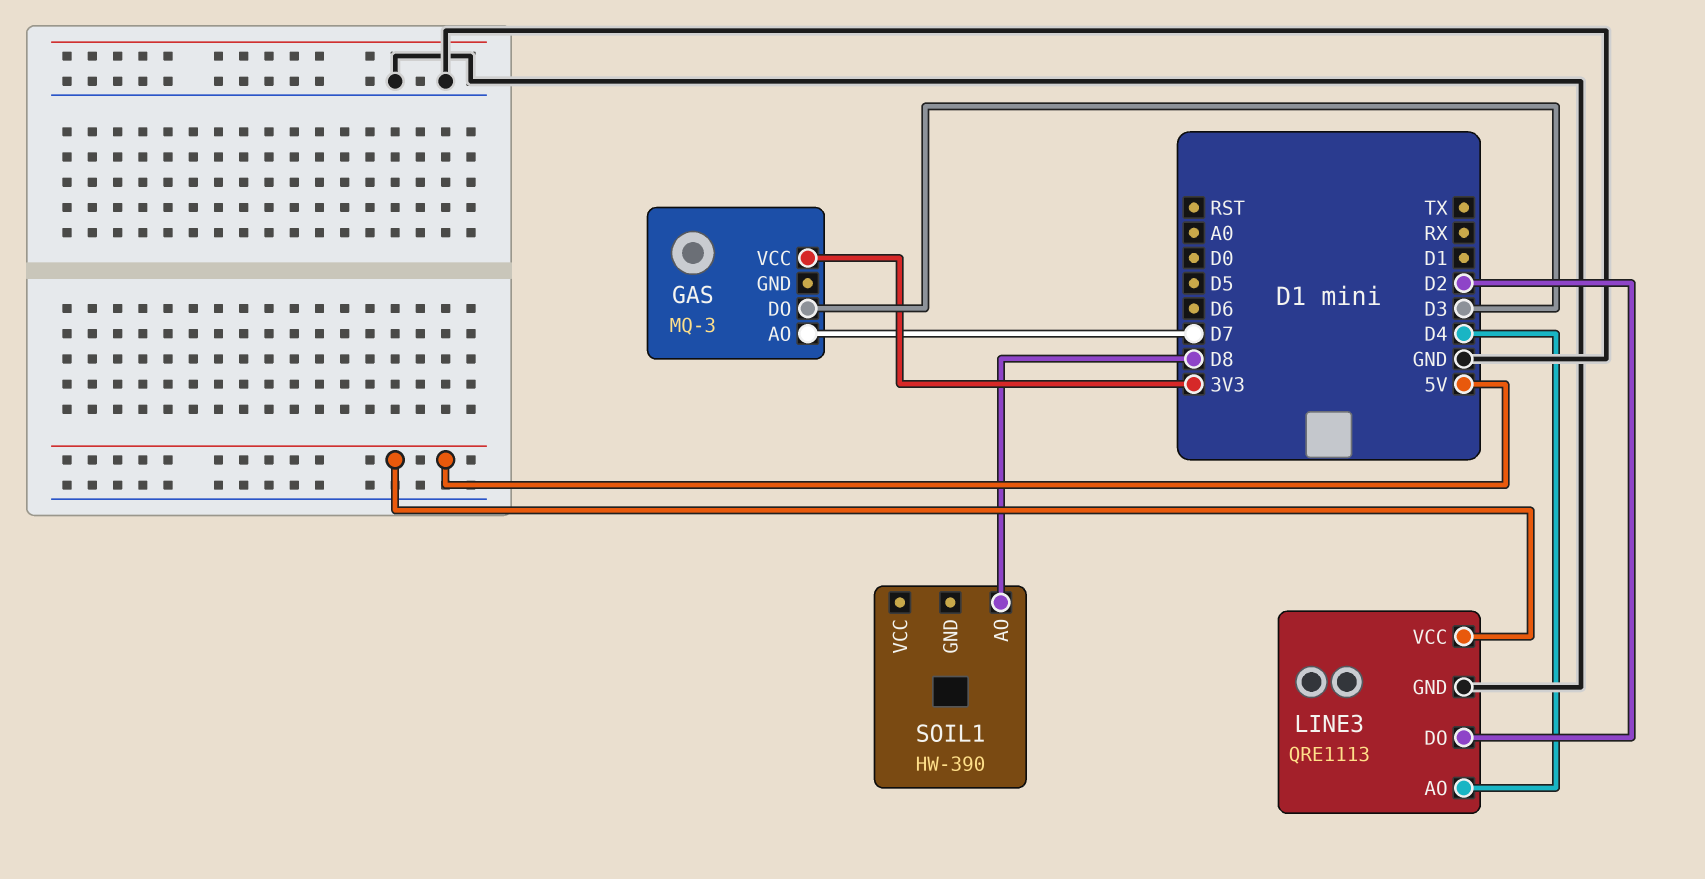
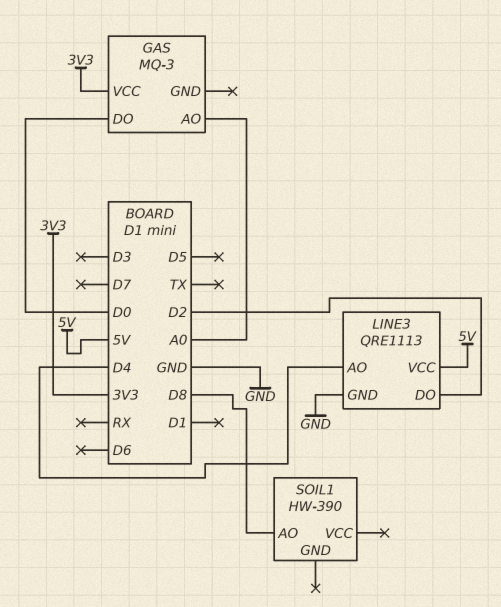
GAS pin AO: D7 -> A0
GAS pin DO: D3 -> D0

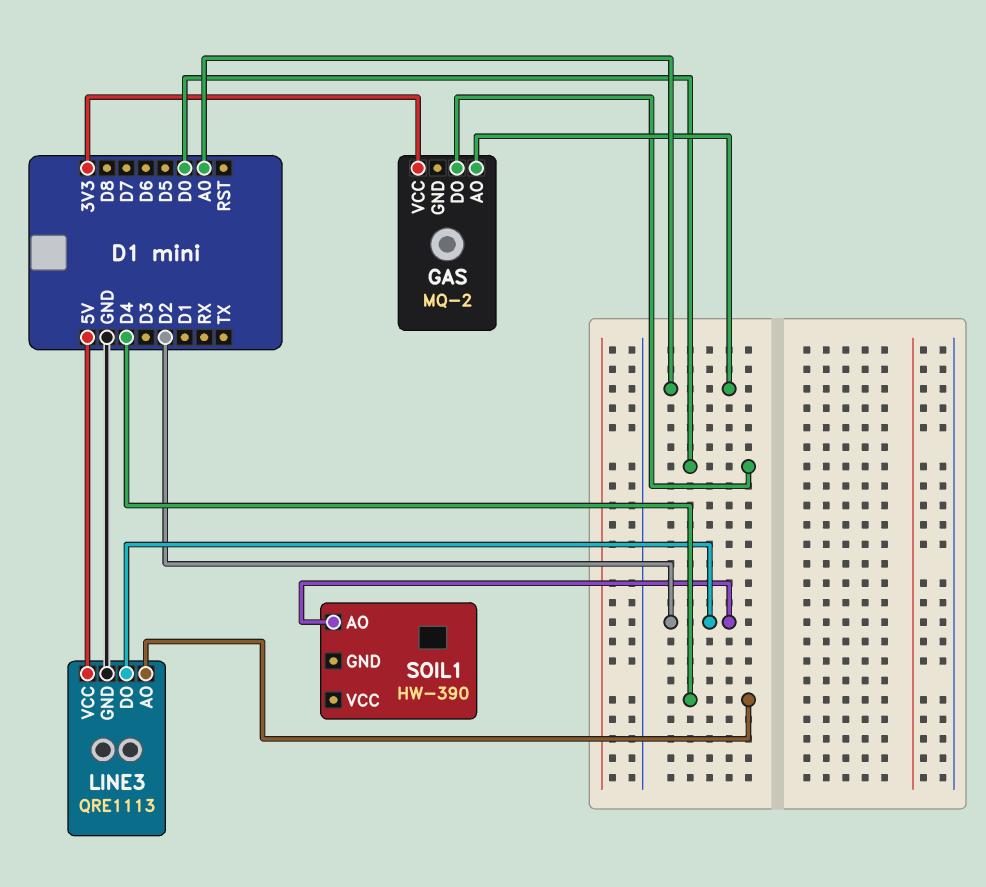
GAS: MQ-3 -> MQ-2
SOIL1 pin AO: D8 -> D2

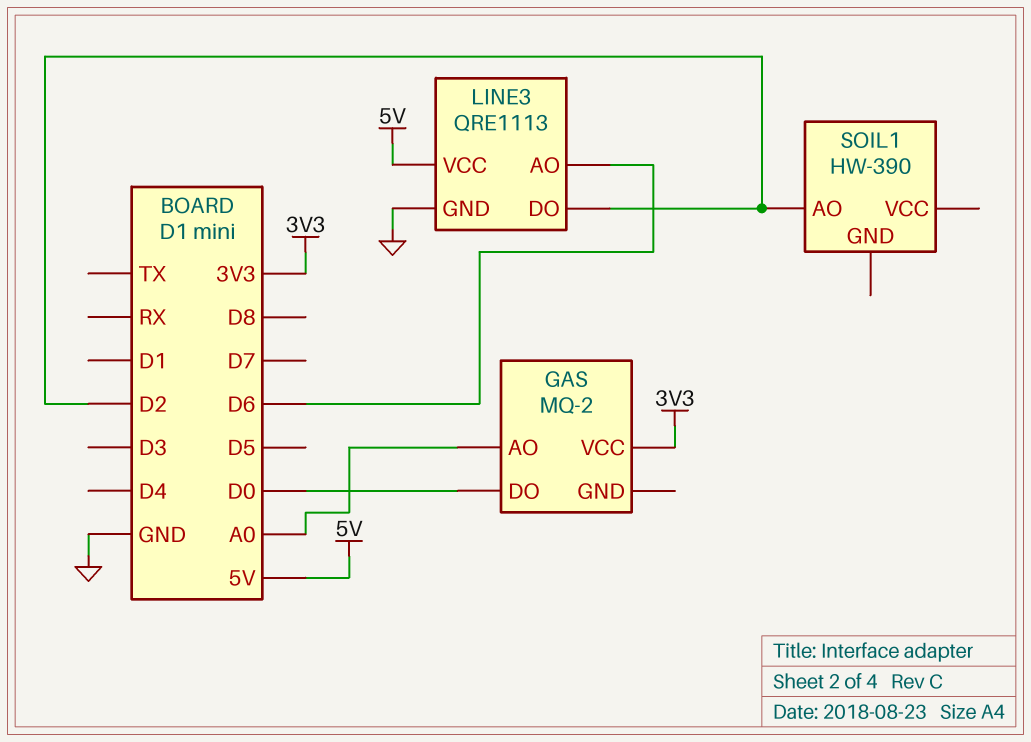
LINE3 pin AO: D4 -> D6

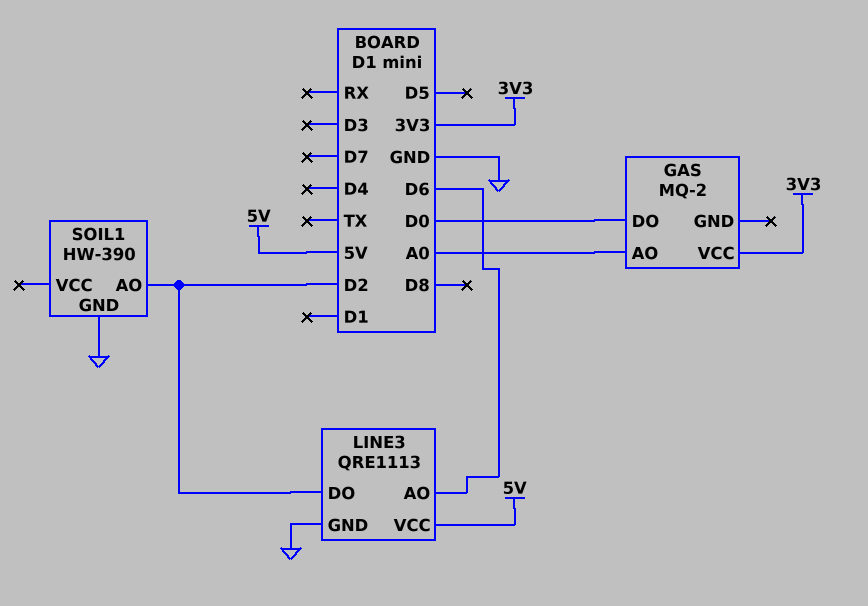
SOIL1 pin GND: none -> GND

